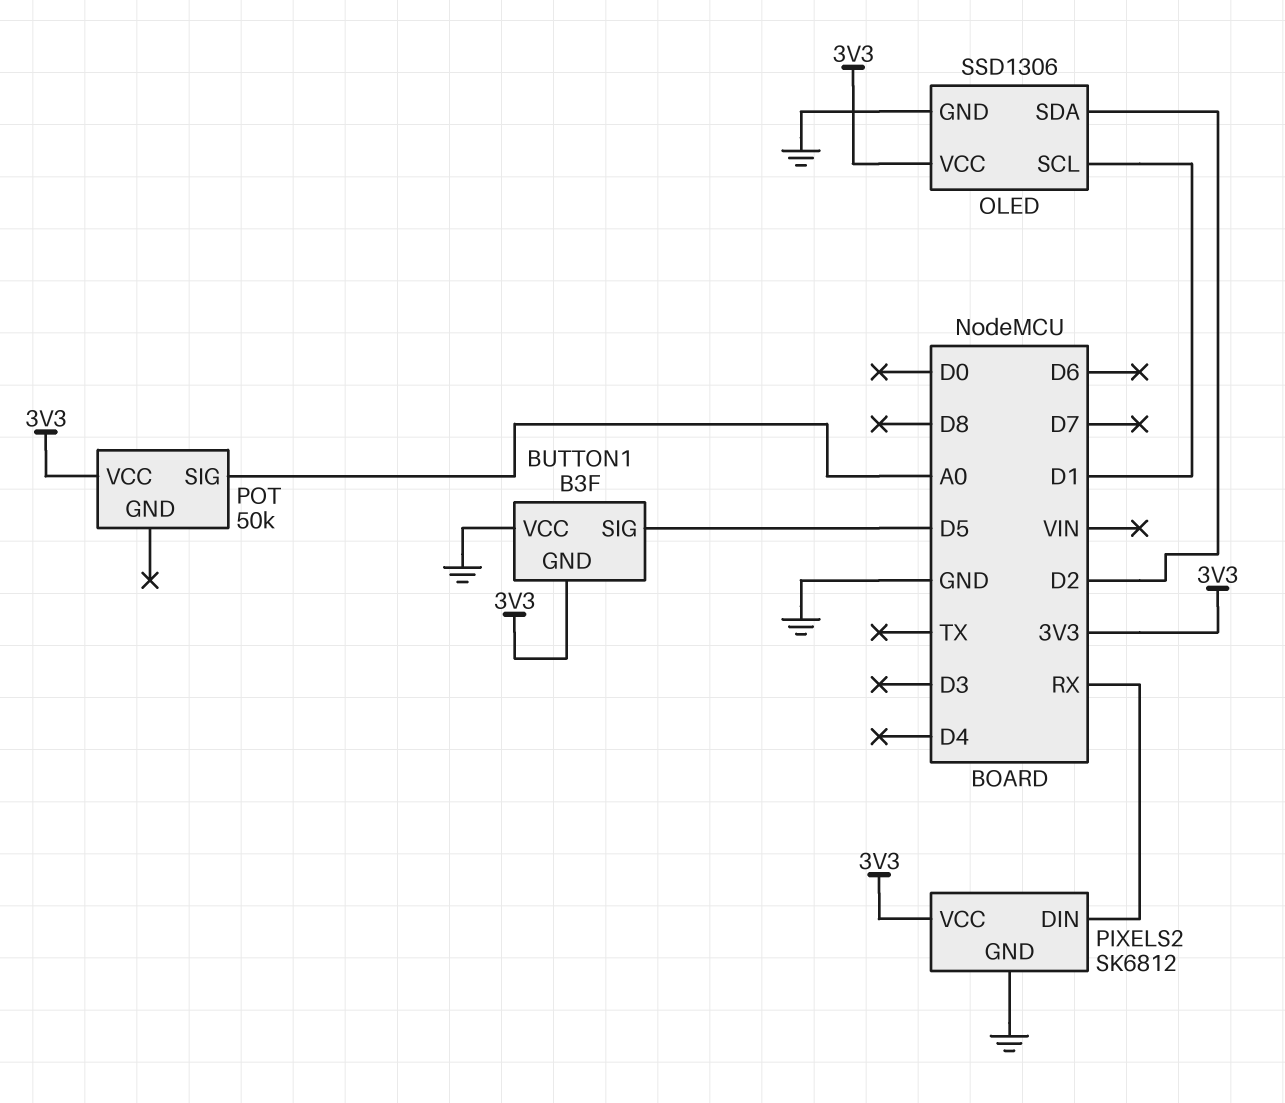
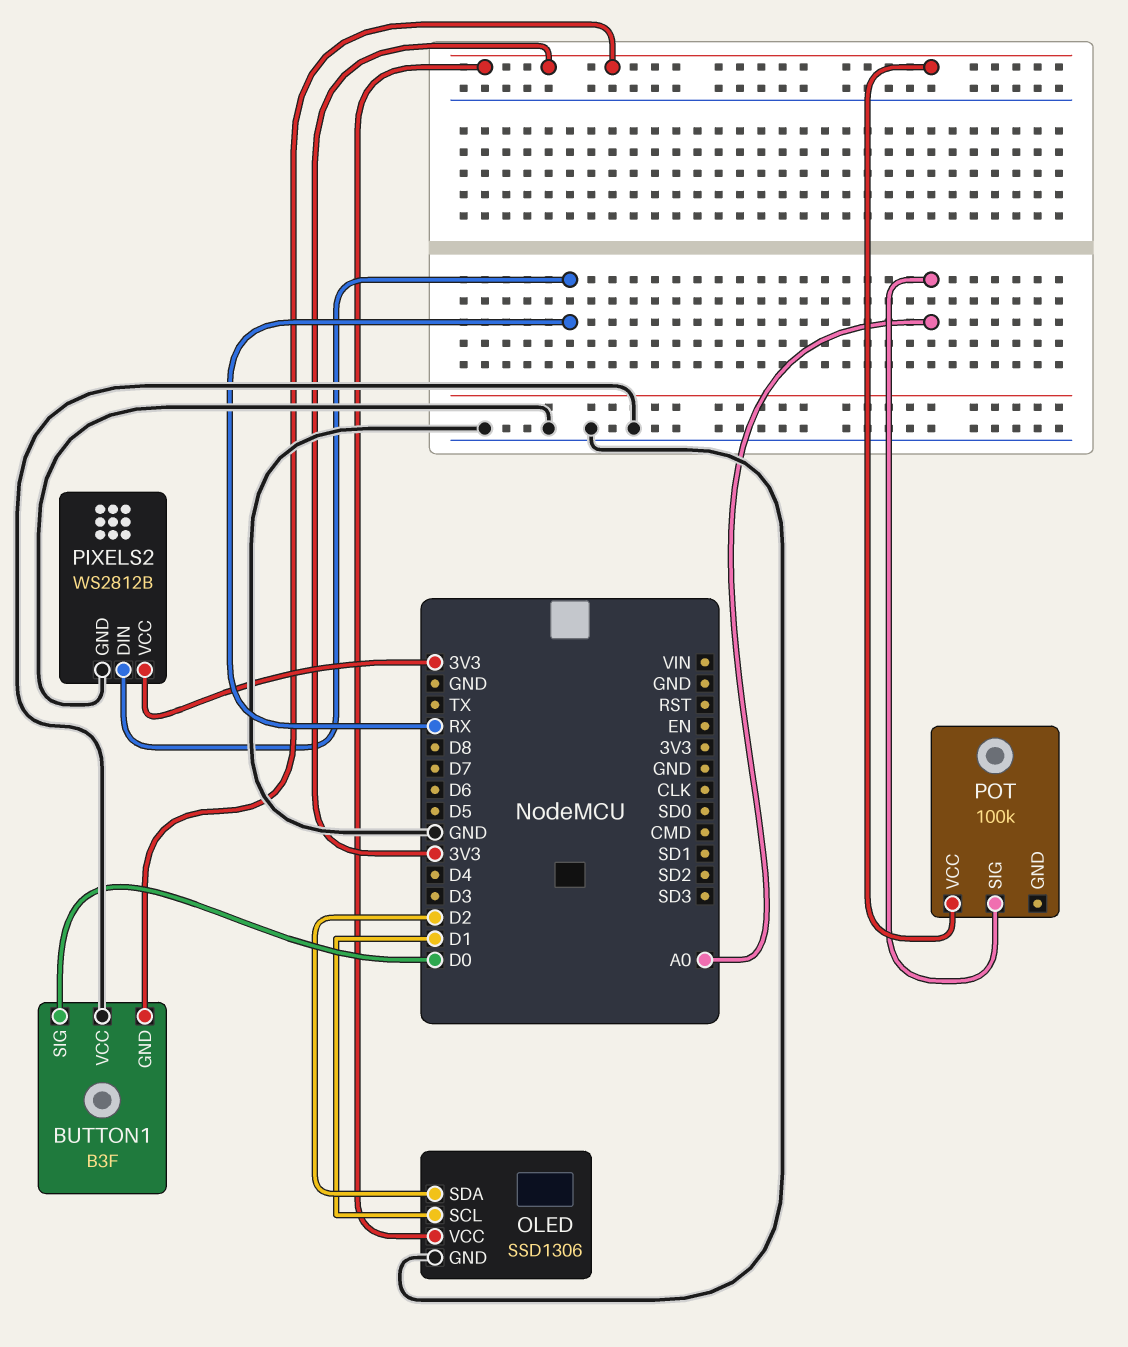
BUTTON1 pin SIG: D5 -> D0
PIXELS2: SK6812 -> WS2812B
POT: 50k -> 100k

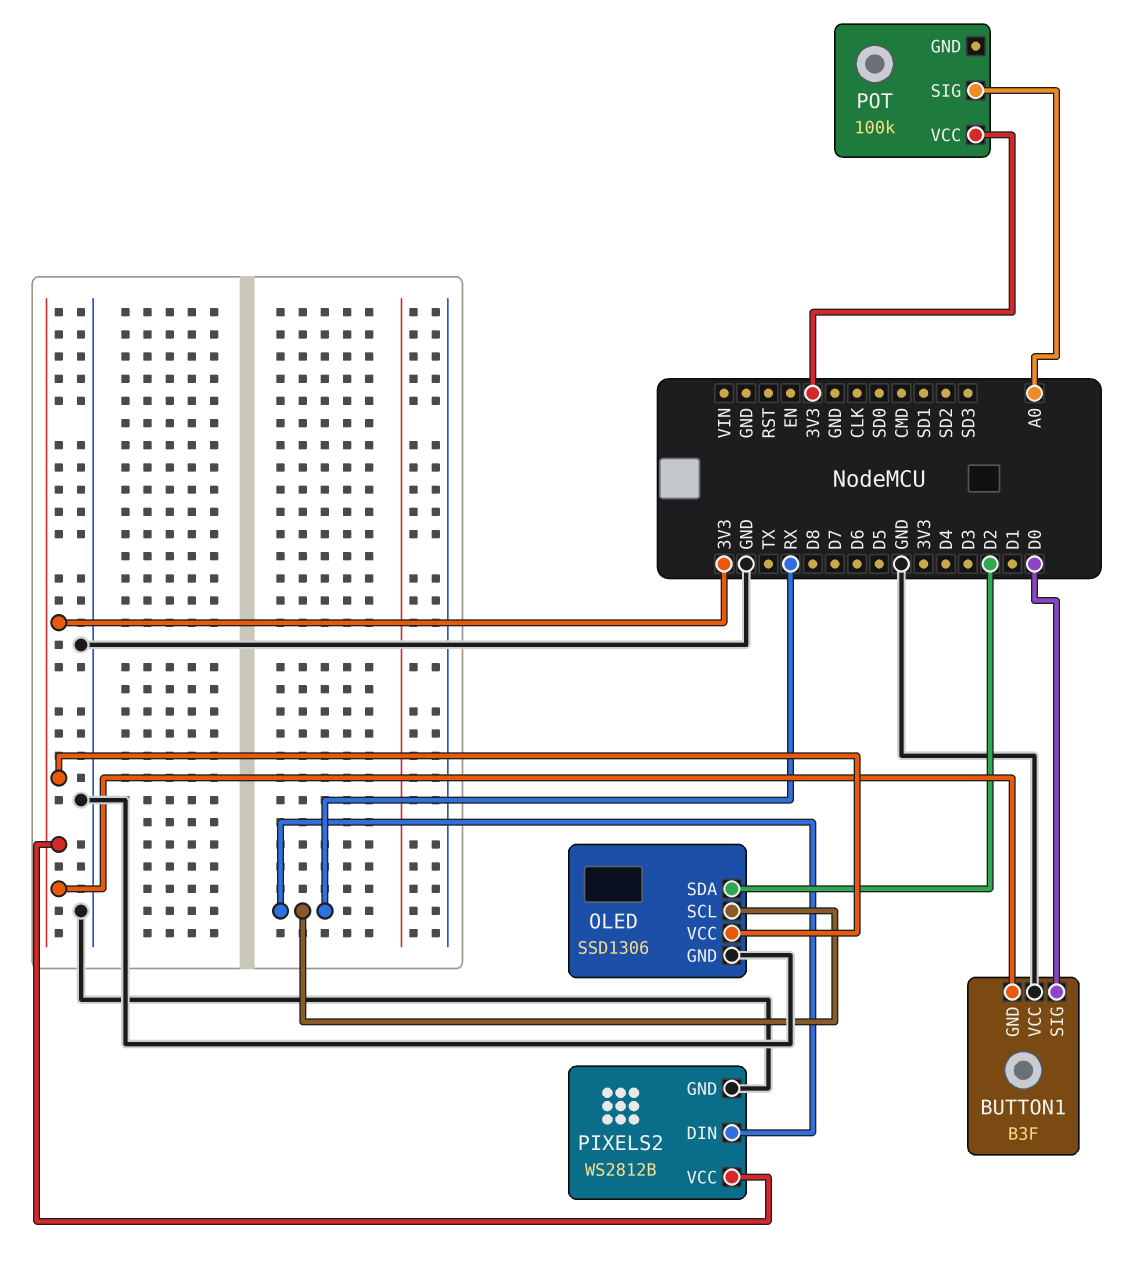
OLED pin SCL: D1 -> RX

